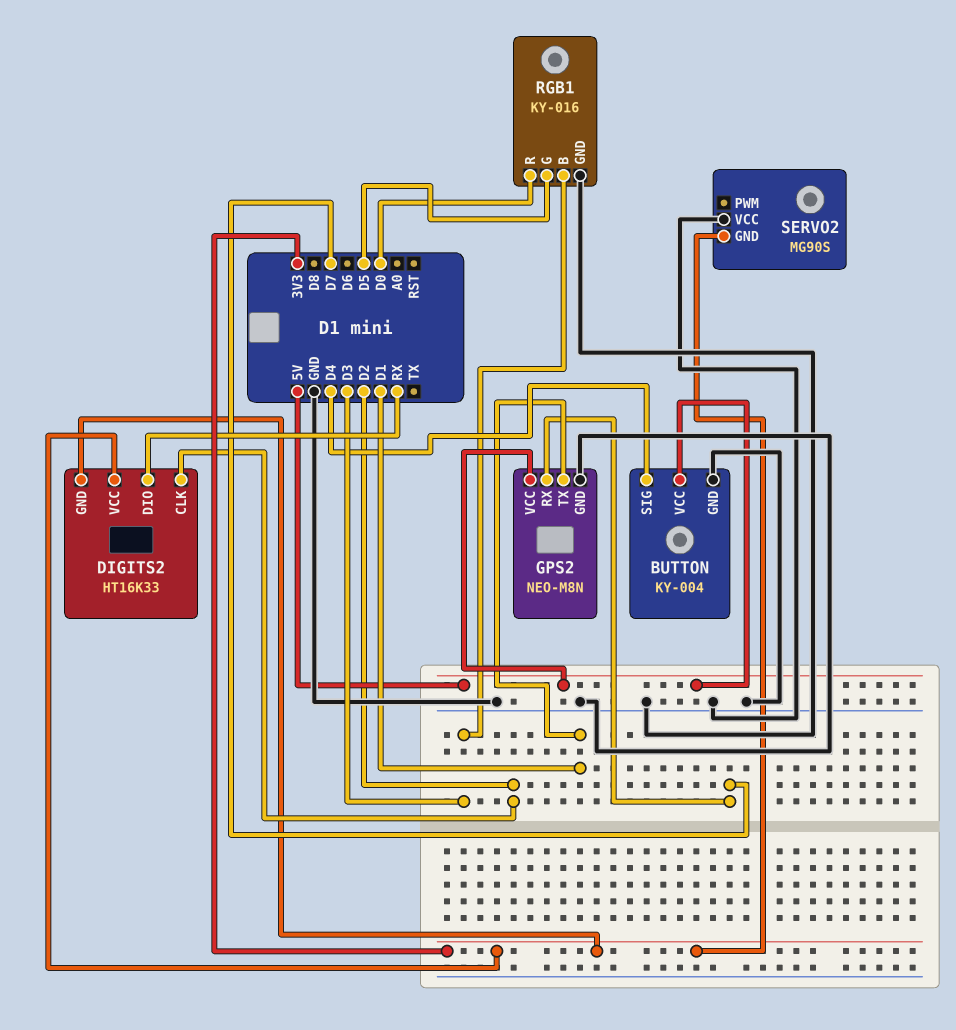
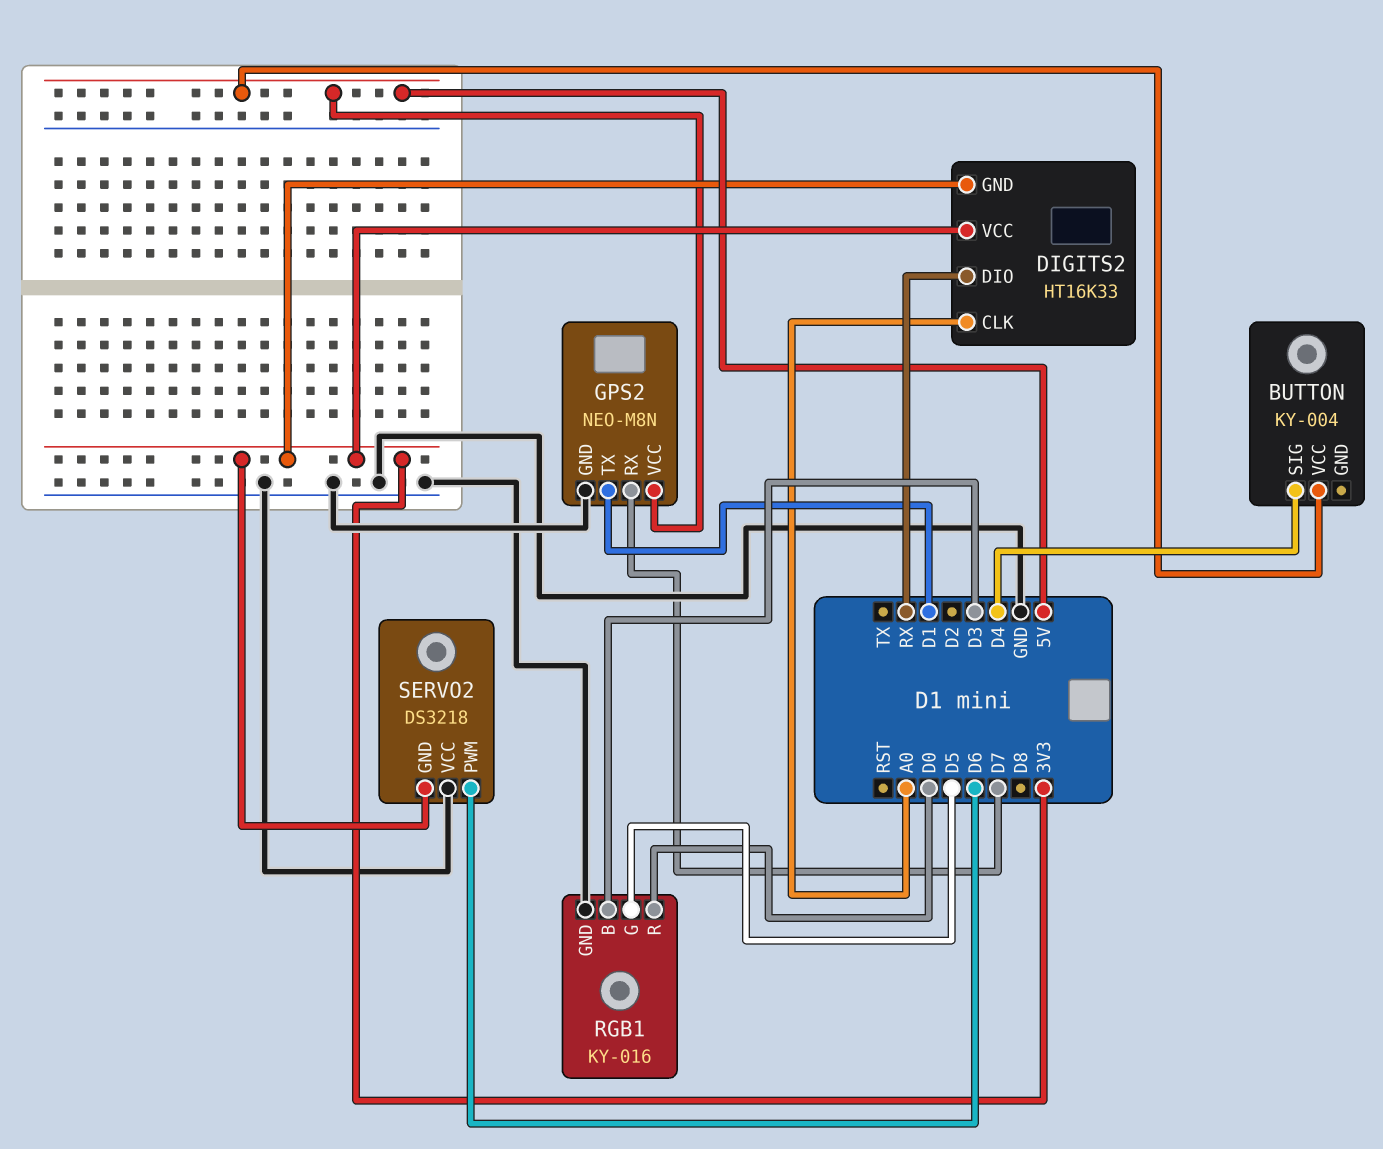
BUTTON pin GND: GND -> none
DIGITS2 pin CLK: D2 -> A0
SERVO2: MG90S -> DS3218
SERVO2 pin PWM: none -> D6

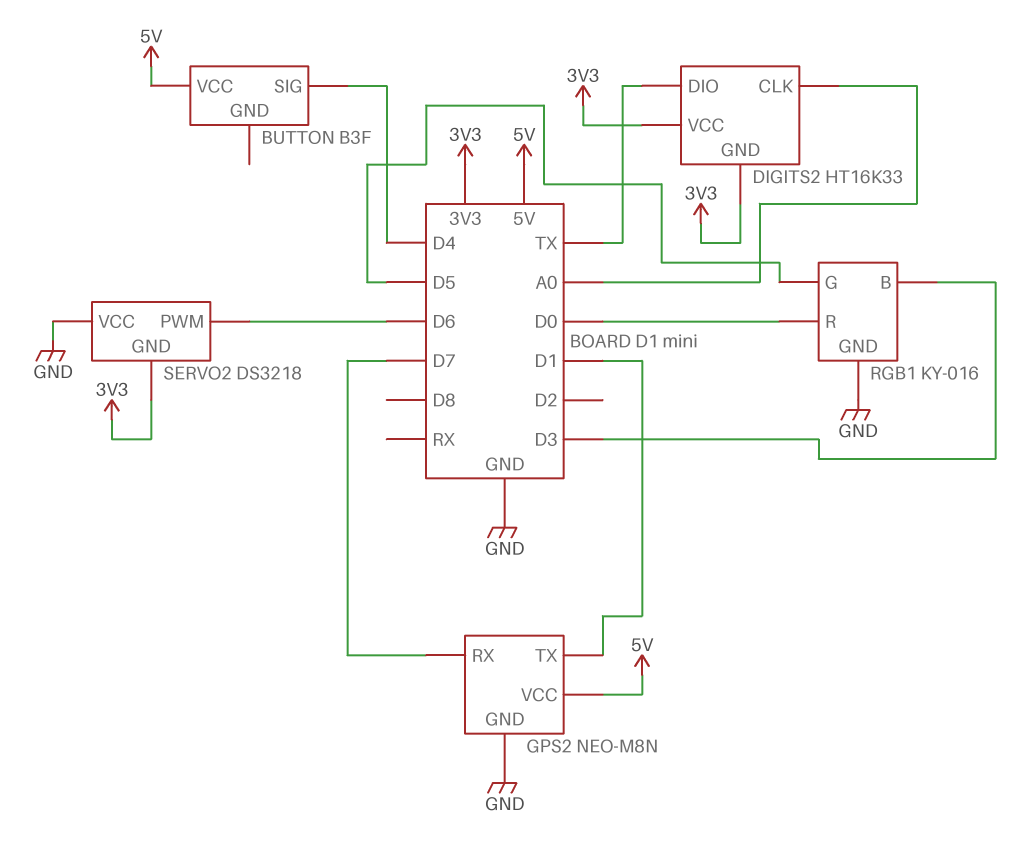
BUTTON: KY-004 -> B3F
DIGITS2 pin DIO: RX -> TX

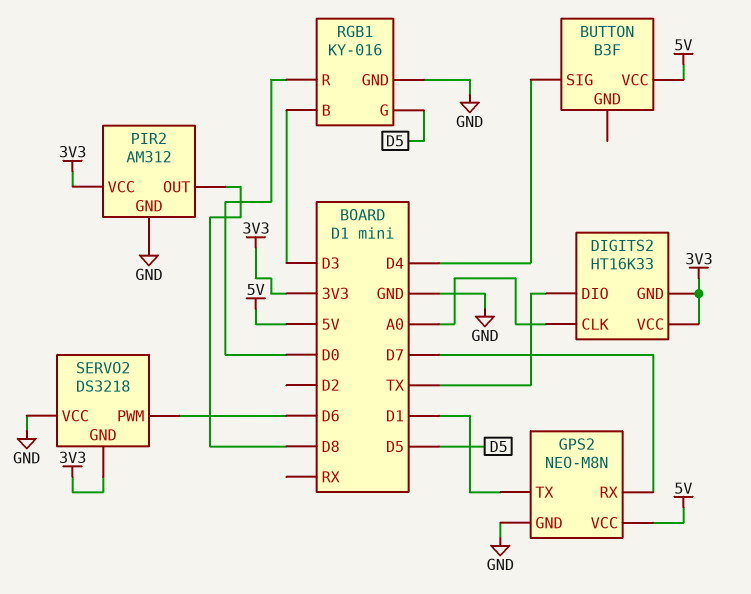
PIR2: none -> AM312
PIR2 pin GND: none -> GND
PIR2 pin OUT: none -> D8
PIR2 pin VCC: none -> 3V3

